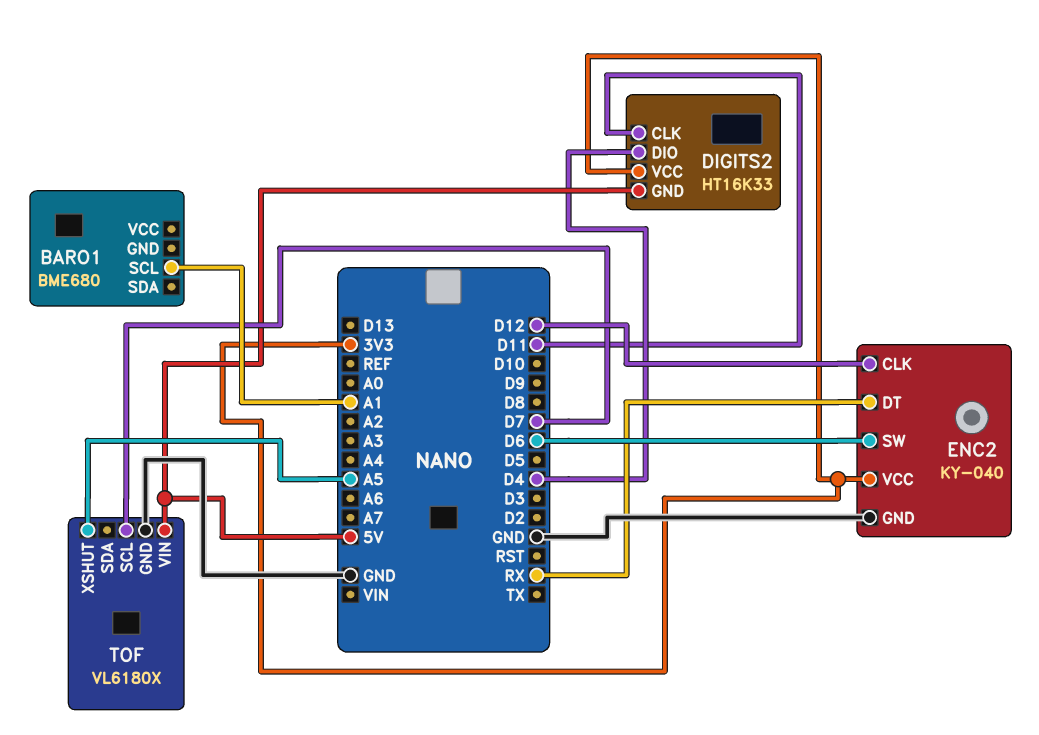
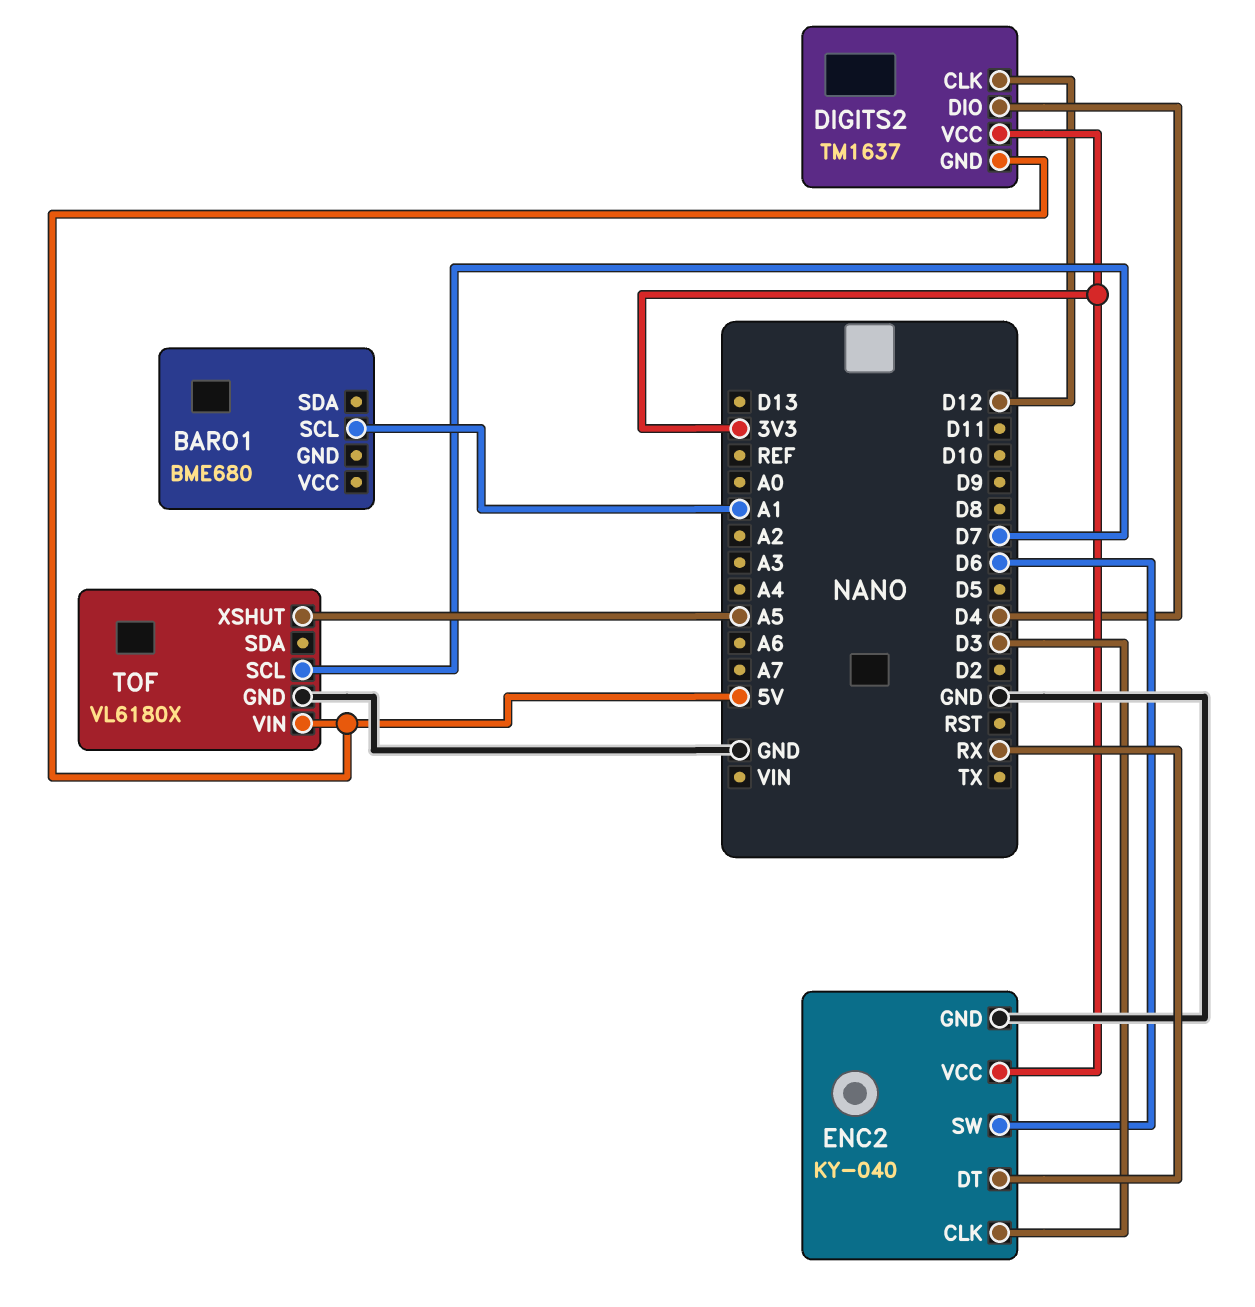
DIGITS2: HT16K33 -> TM1637
DIGITS2 pin CLK: D11 -> D12
ENC2 pin CLK: D12 -> D3

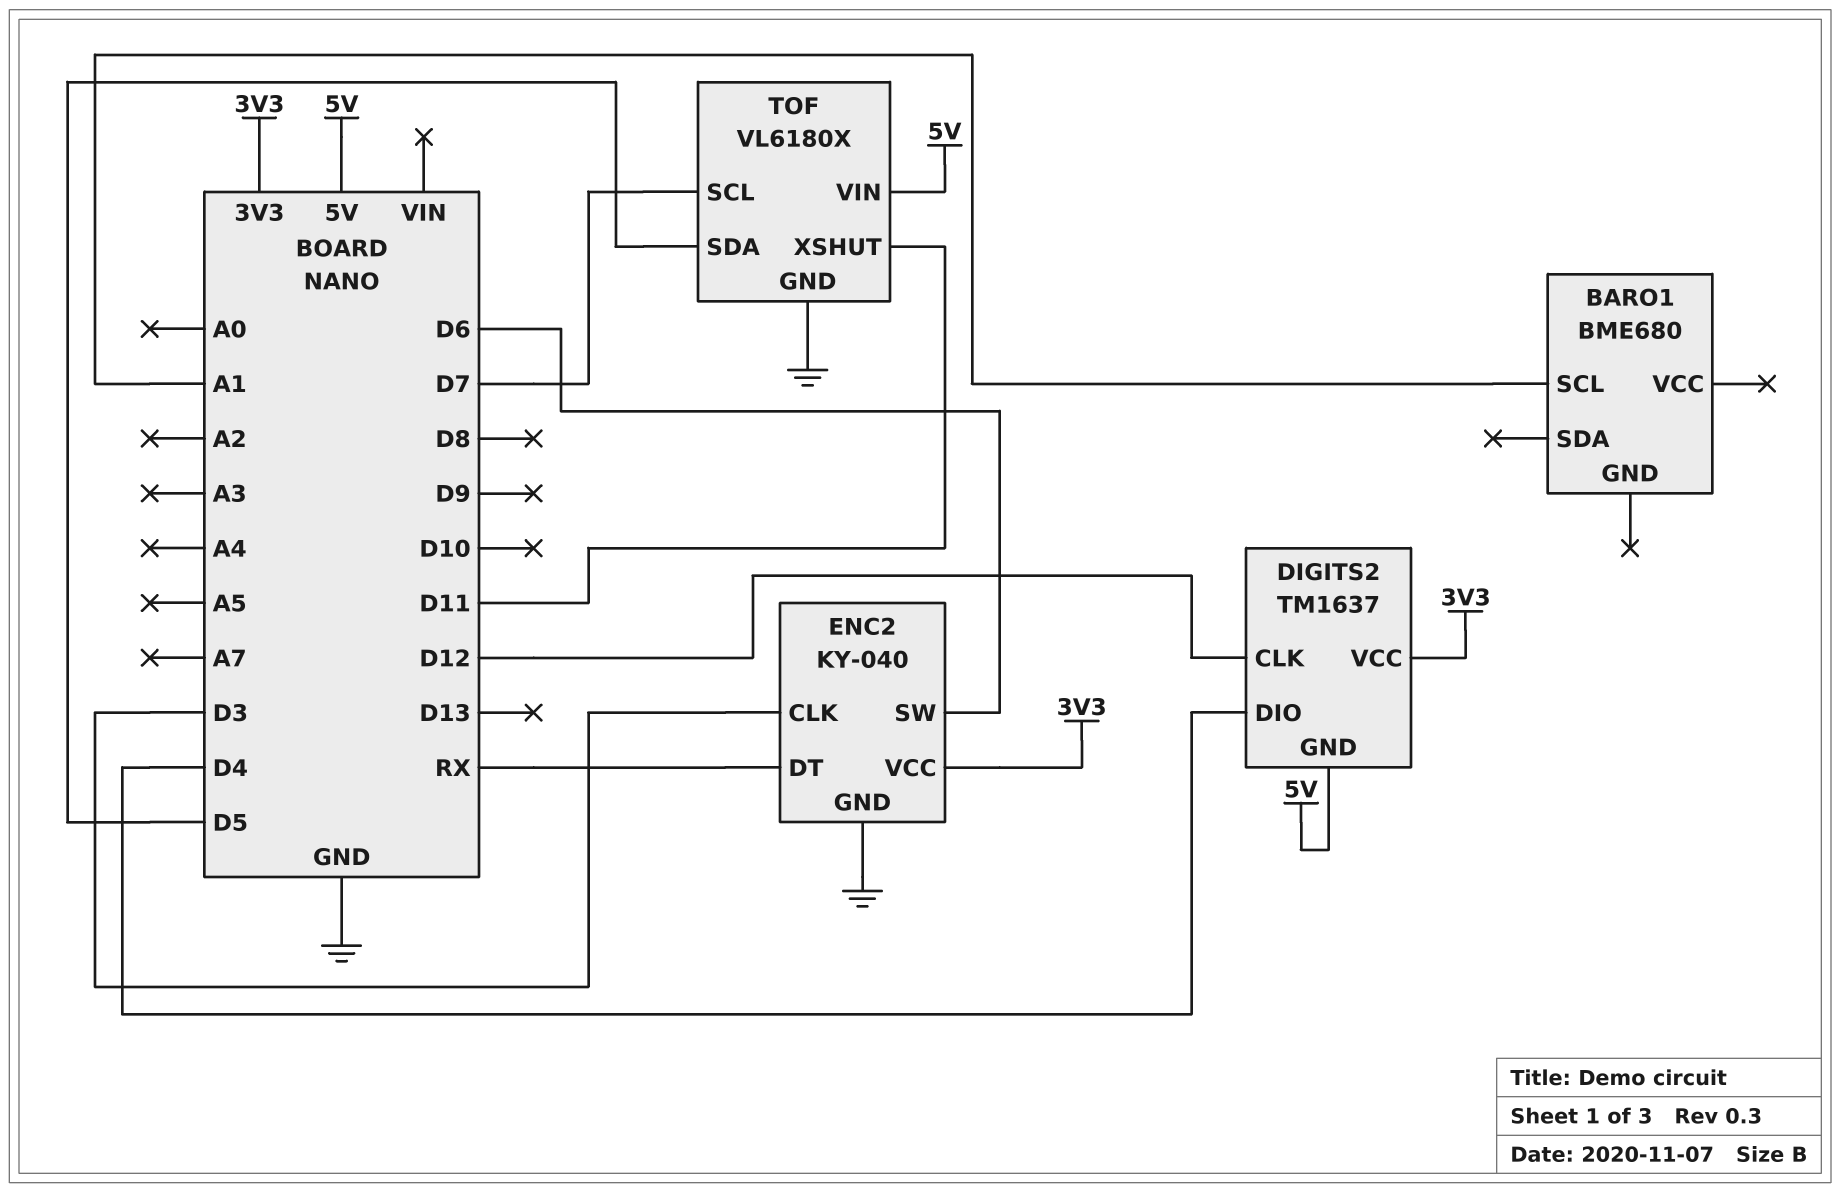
TOF pin SDA: none -> D5
TOF pin XSHUT: A5 -> D11

